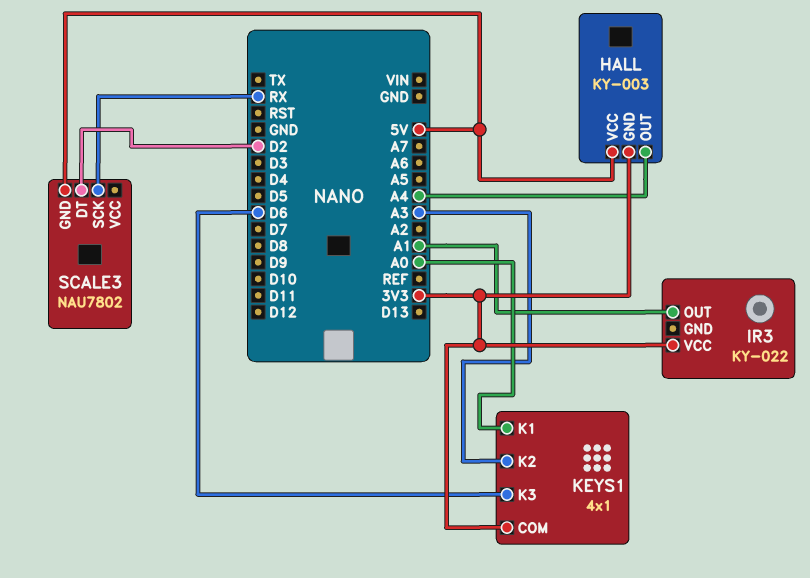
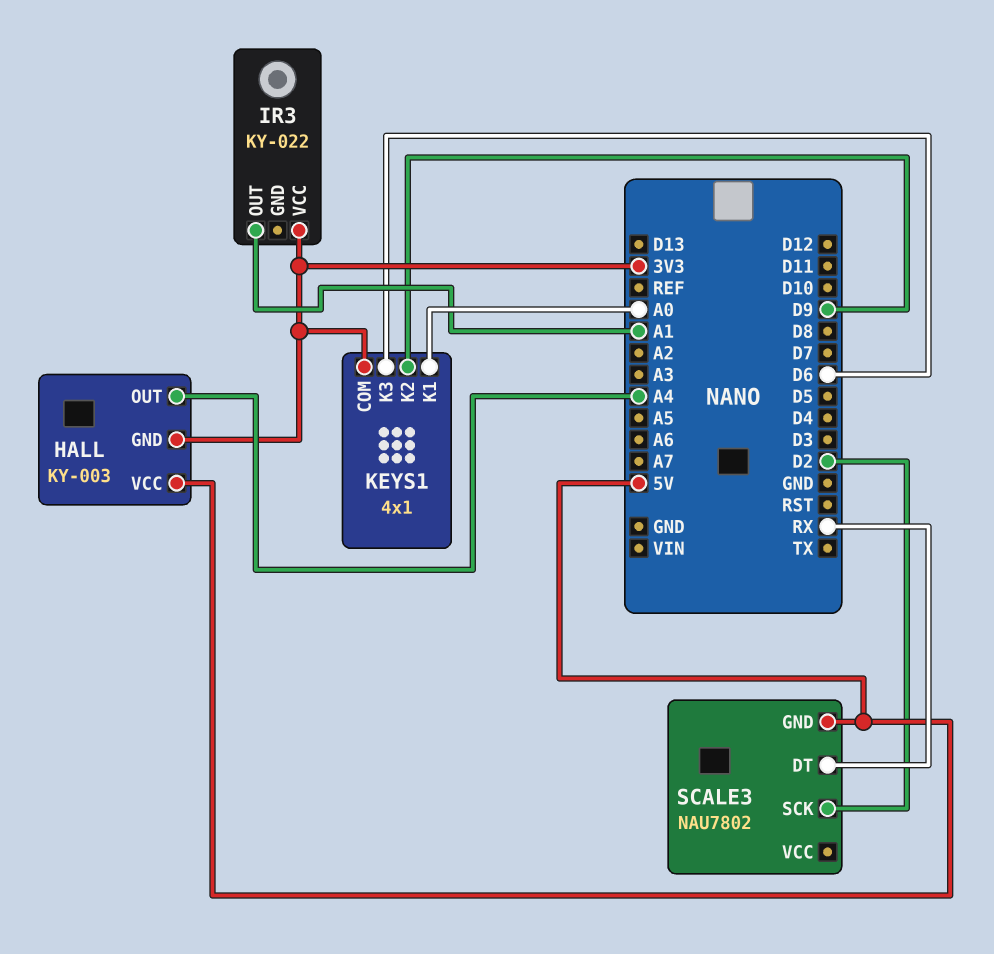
KEYS1 pin K2: A3 -> D9
SCALE3 pin DT: D2 -> RX
SCALE3 pin SCK: RX -> D2

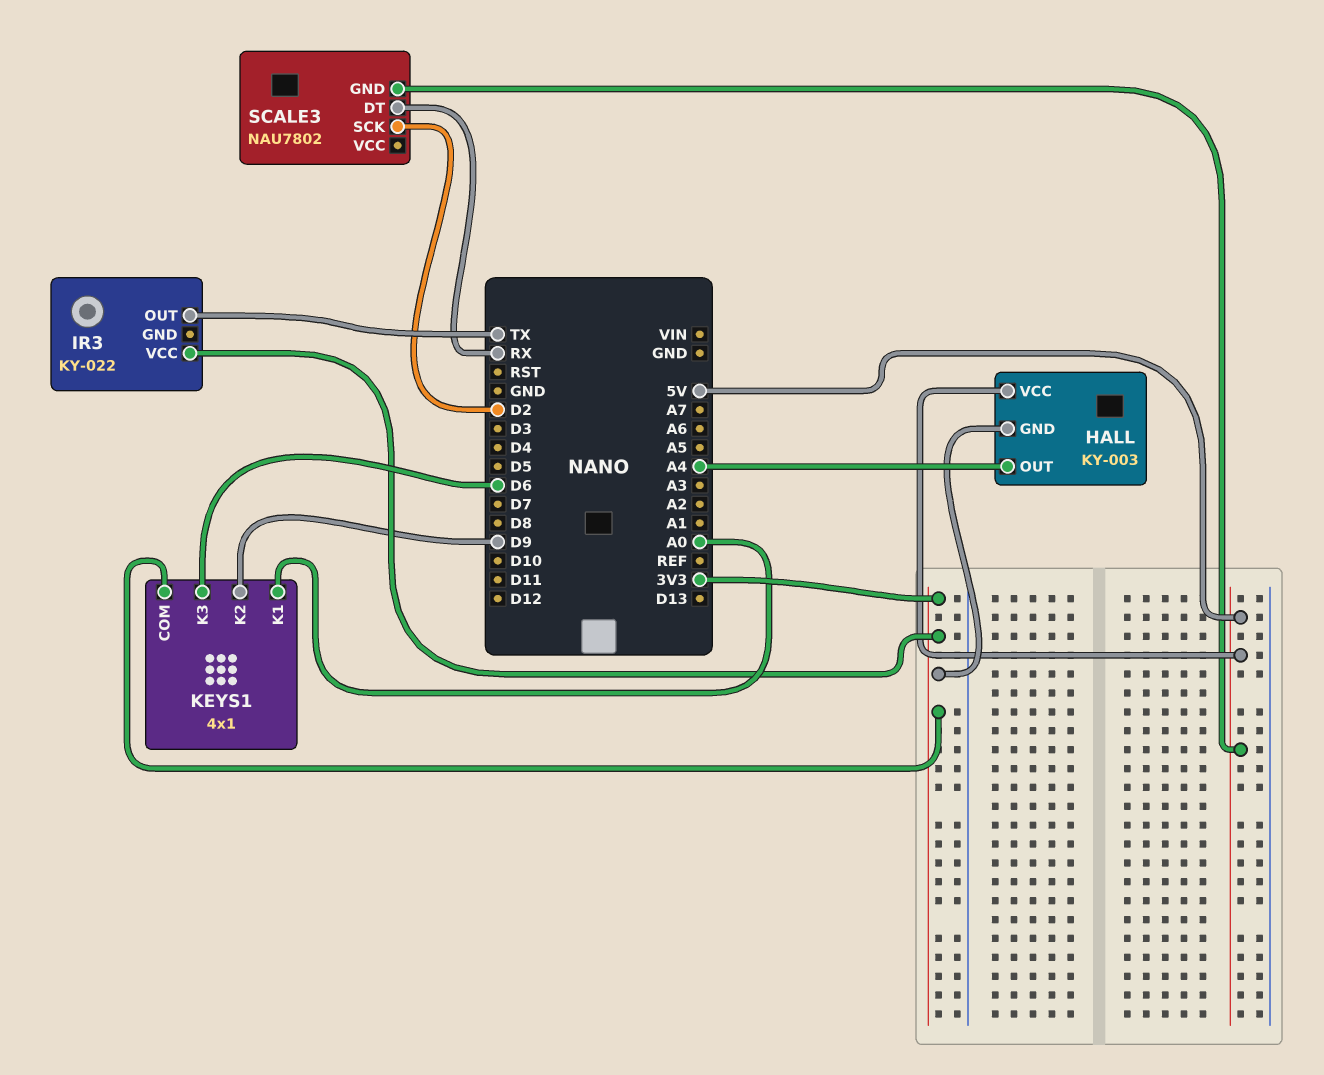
IR3 pin OUT: A1 -> TX

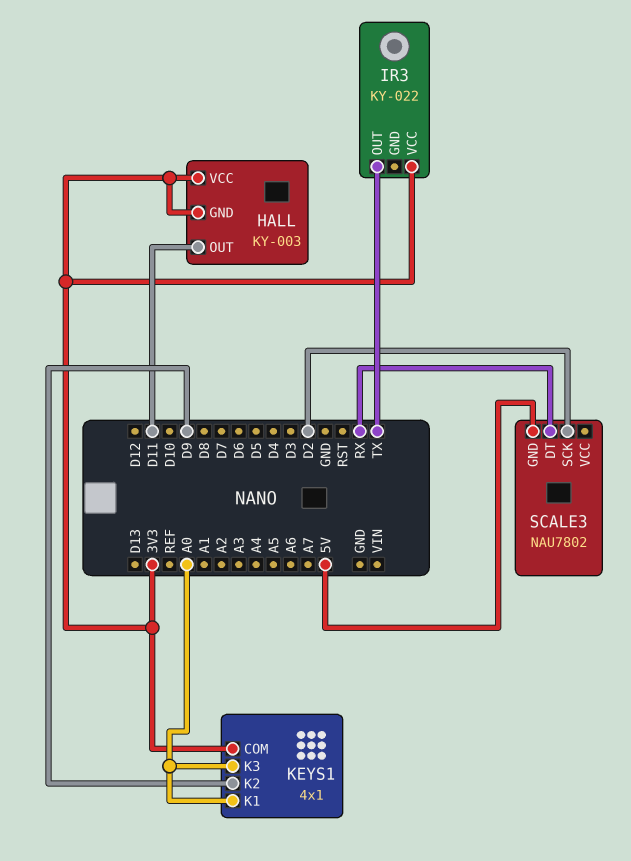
HALL pin OUT: A4 -> D11
HALL pin VCC: 5V -> 3V3
KEYS1 pin K3: D6 -> A0

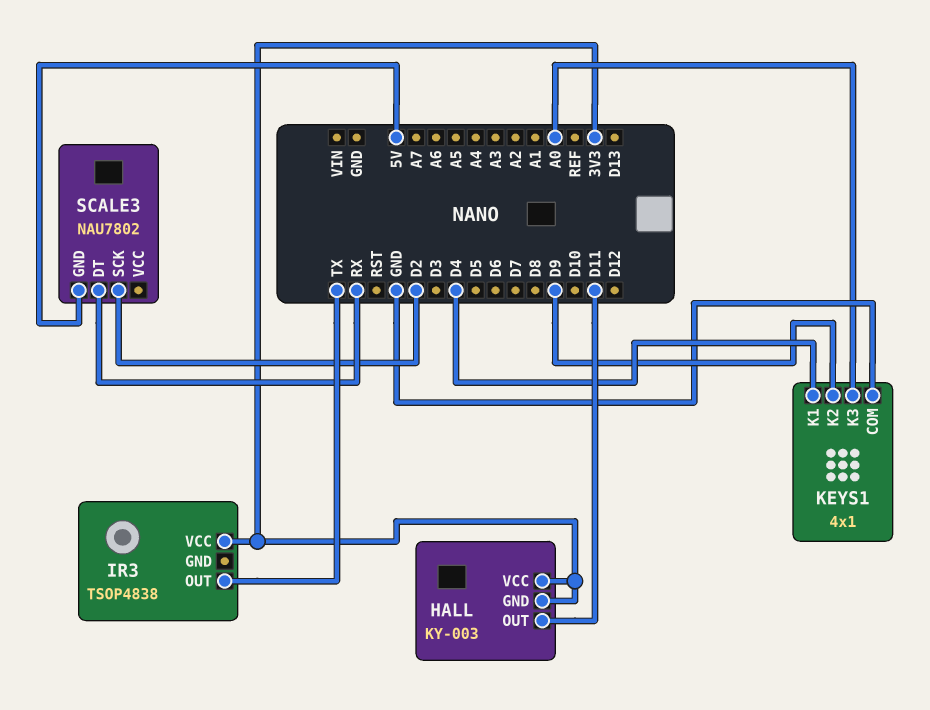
IR3: KY-022 -> TSOP4838
KEYS1 pin COM: 3V3 -> GND
KEYS1 pin K1: A0 -> D4

